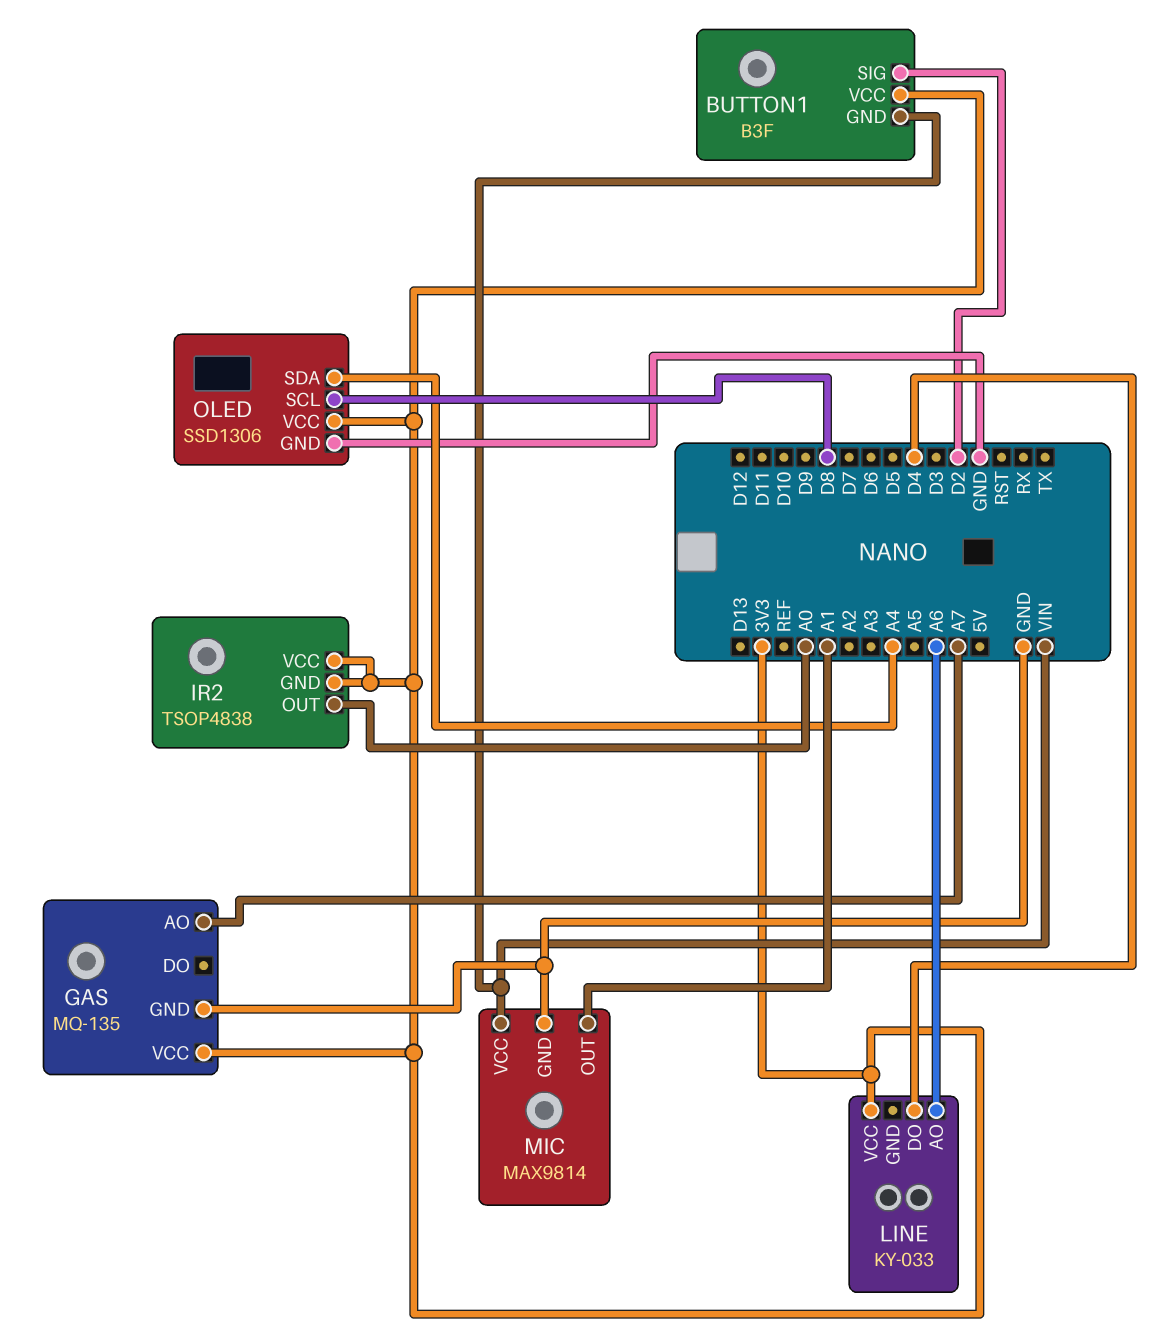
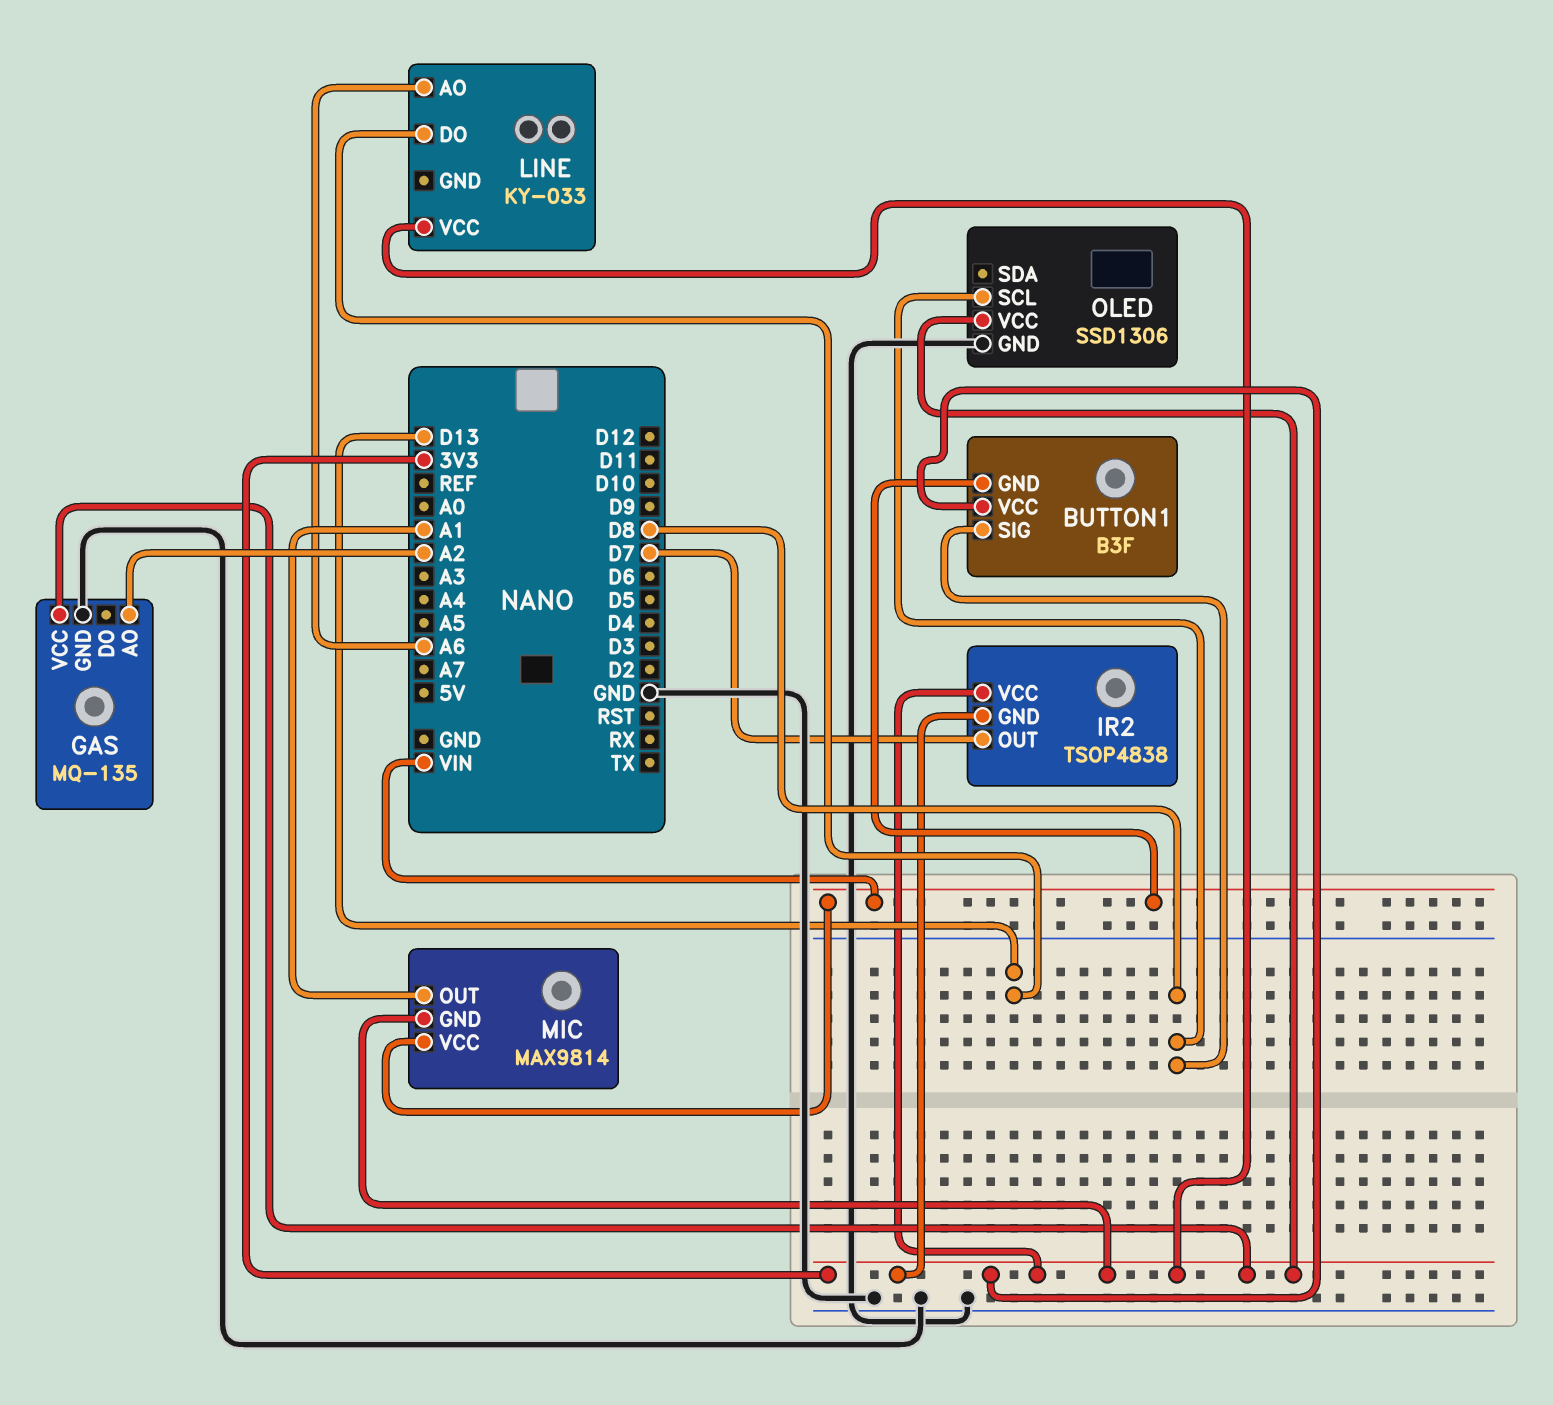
BUTTON1 pin SIG: D2 -> D8
GAS pin AO: A7 -> A2
IR2 pin OUT: A0 -> D7
LINE pin DO: D4 -> D13
MIC pin GND: GND -> 3V3
OLED pin SDA: A4 -> none

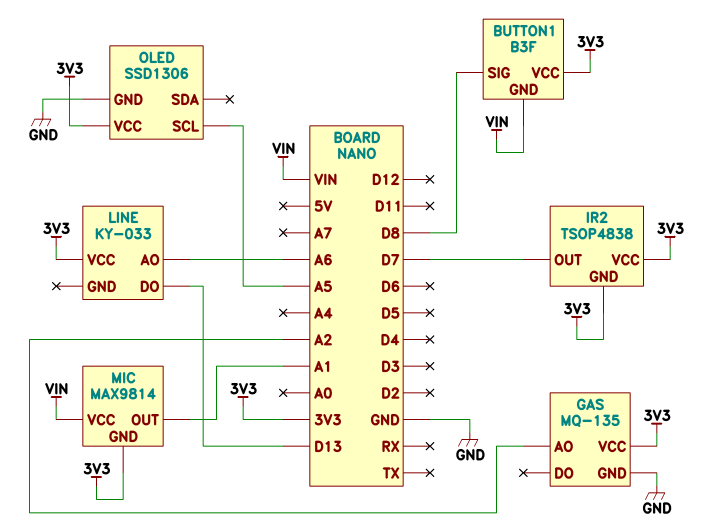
OLED pin SCL: D8 -> A5

